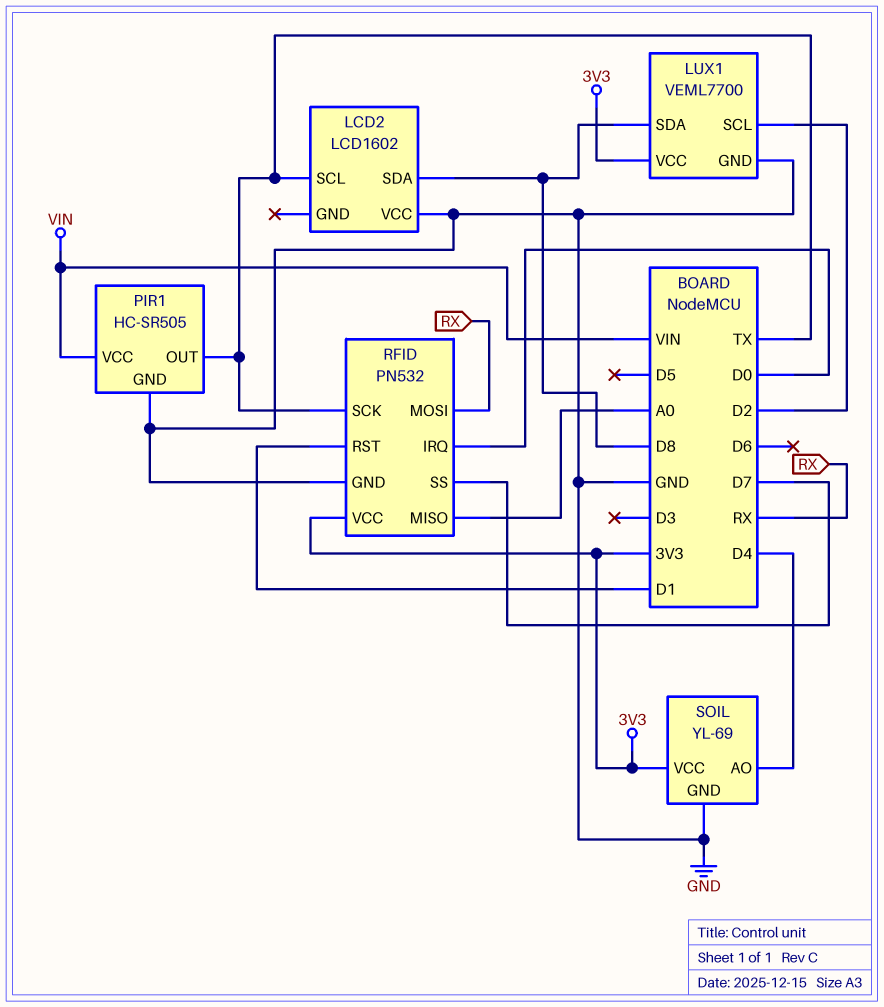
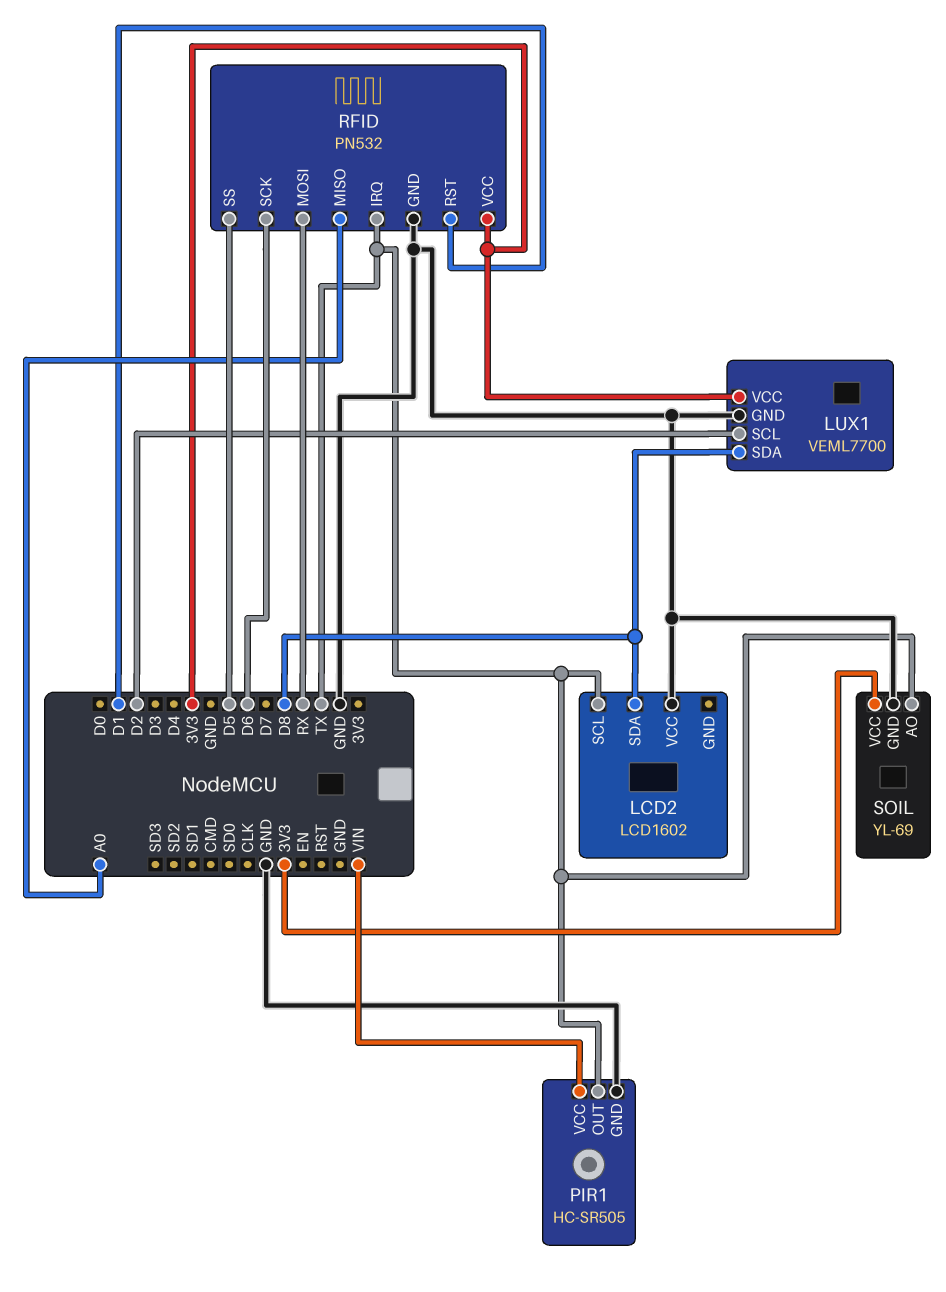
RFID pin IRQ: D0 -> TX
RFID pin SCK: TX -> D6
RFID pin SS: D7 -> D5
SOIL pin AO: D4 -> TX

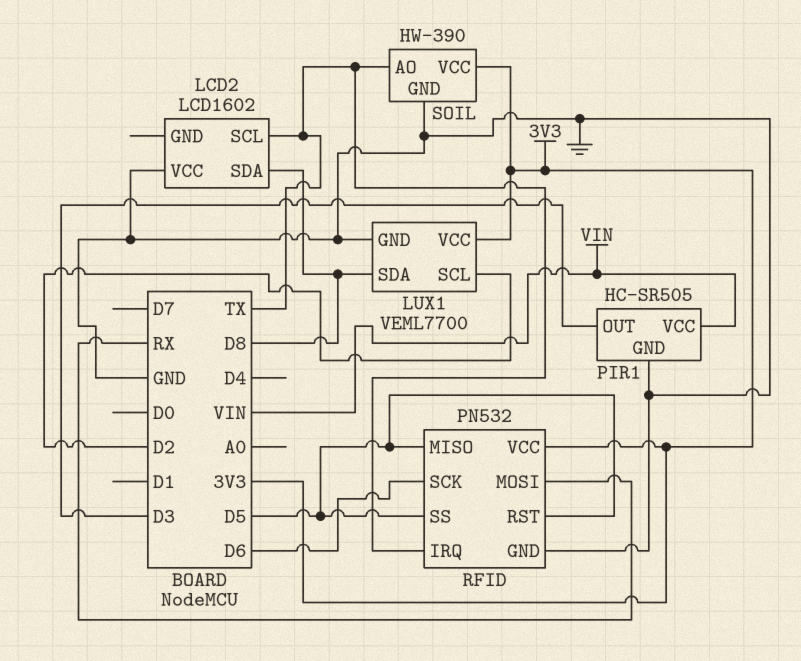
PIR1 pin OUT: TX -> D3
RFID pin MISO: A0 -> D5
RFID pin RST: D1 -> D5
SOIL: YL-69 -> HW-390

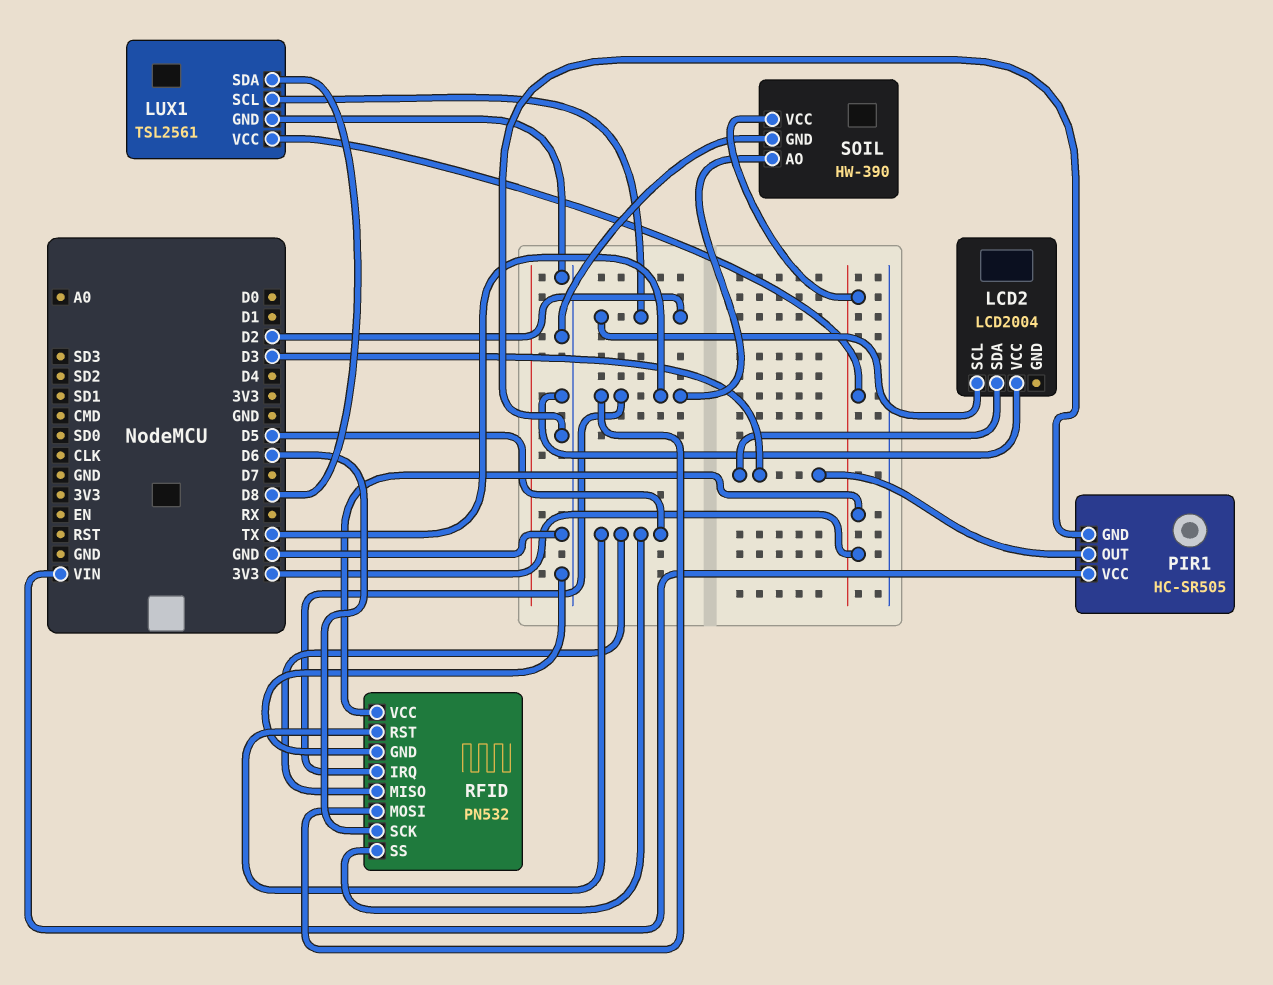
LCD2: LCD1602 -> LCD2004
LCD2 pin SCL: TX -> D2
LCD2 pin SDA: D8 -> D3
LUX1: VEML7700 -> TSL2561
RFID pin MOSI: RX -> TX

